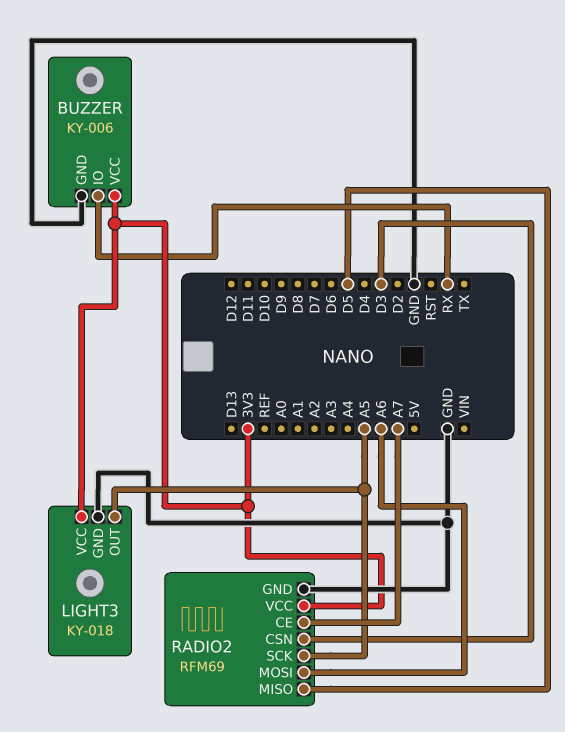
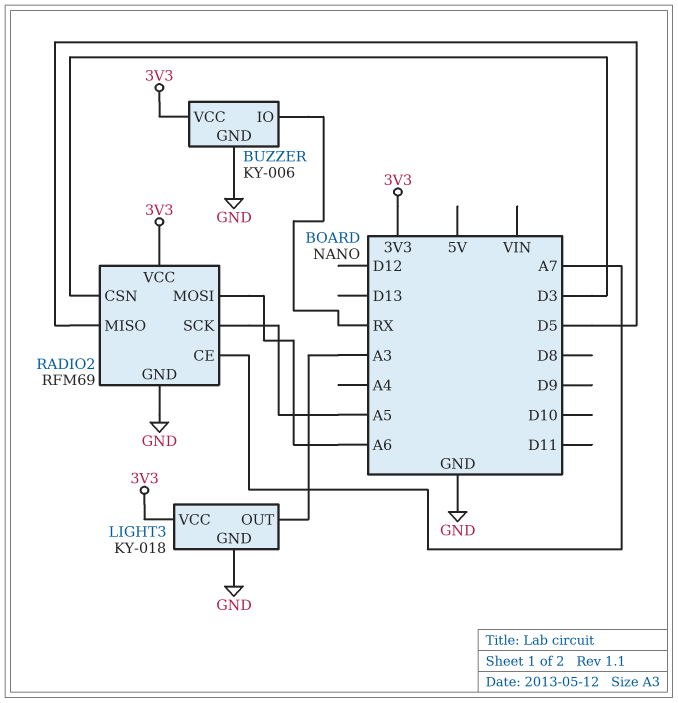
LIGHT3 pin OUT: A5 -> A3

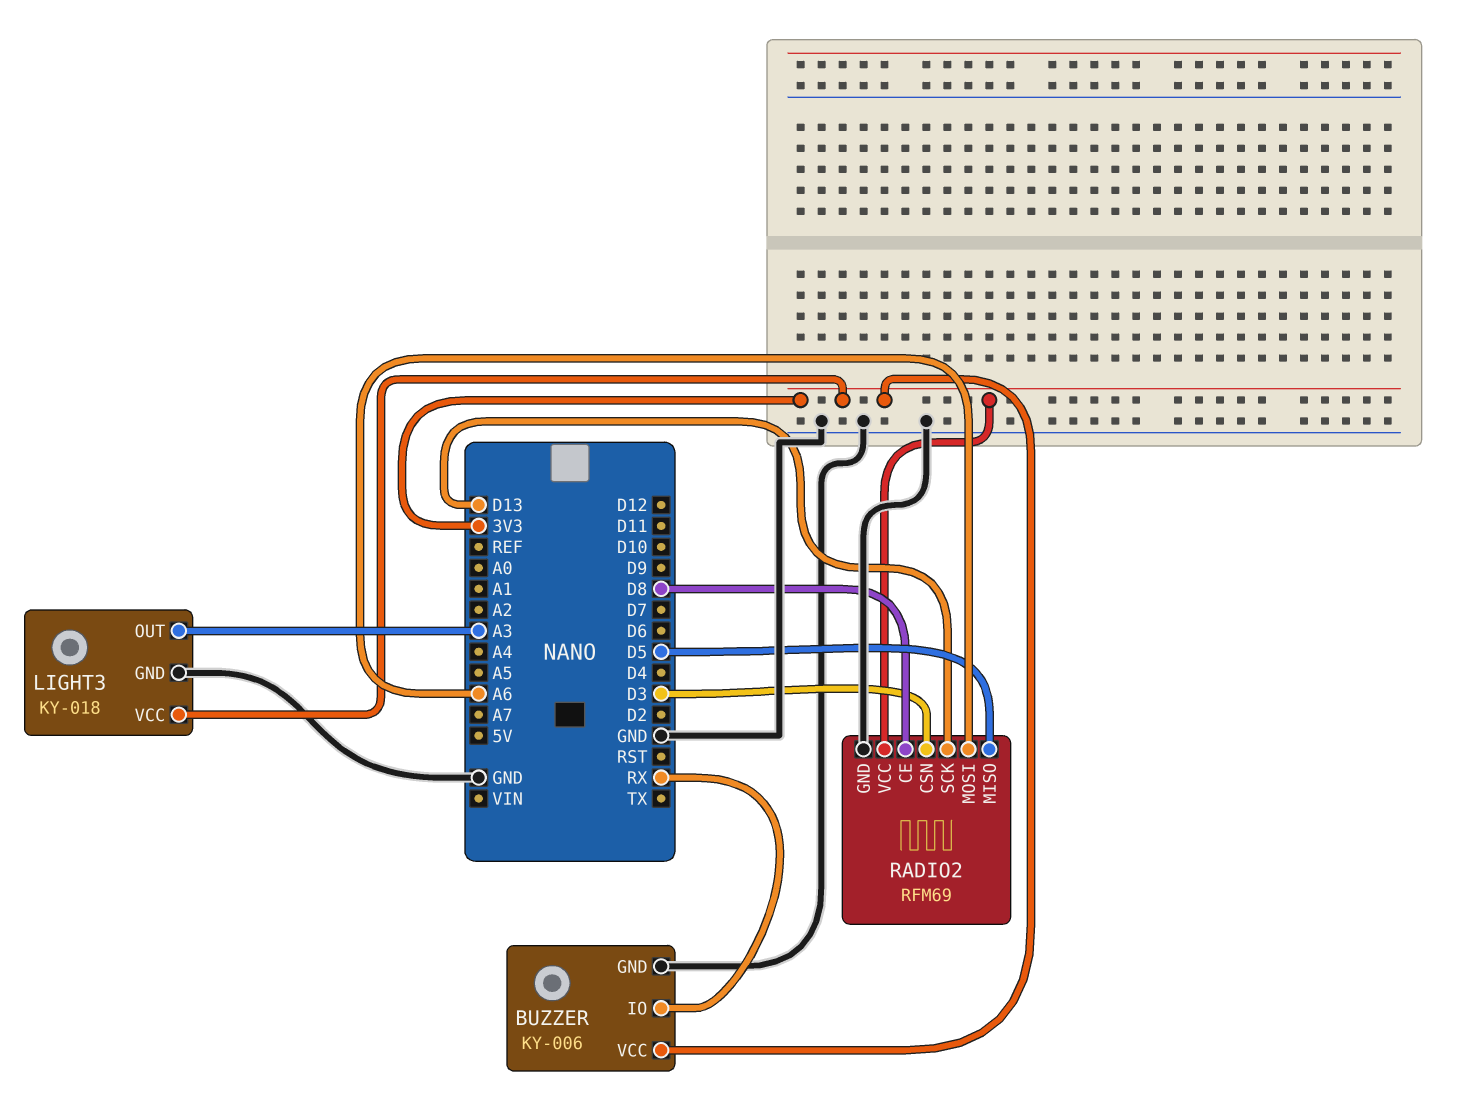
RADIO2 pin CE: A7 -> D8
RADIO2 pin SCK: A5 -> D13

